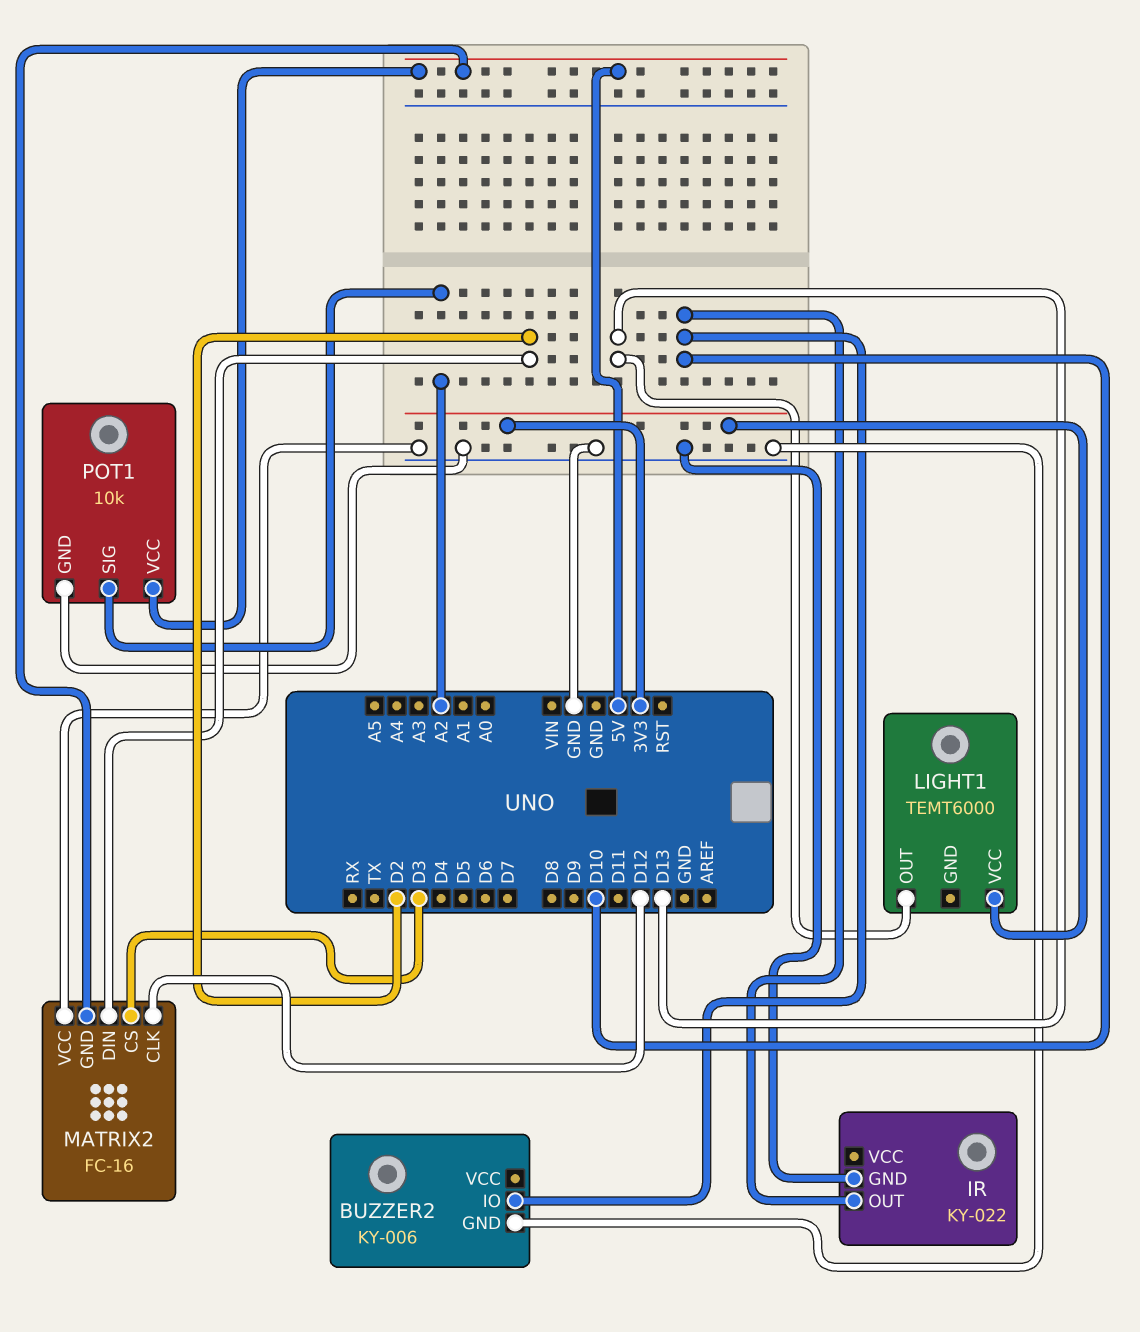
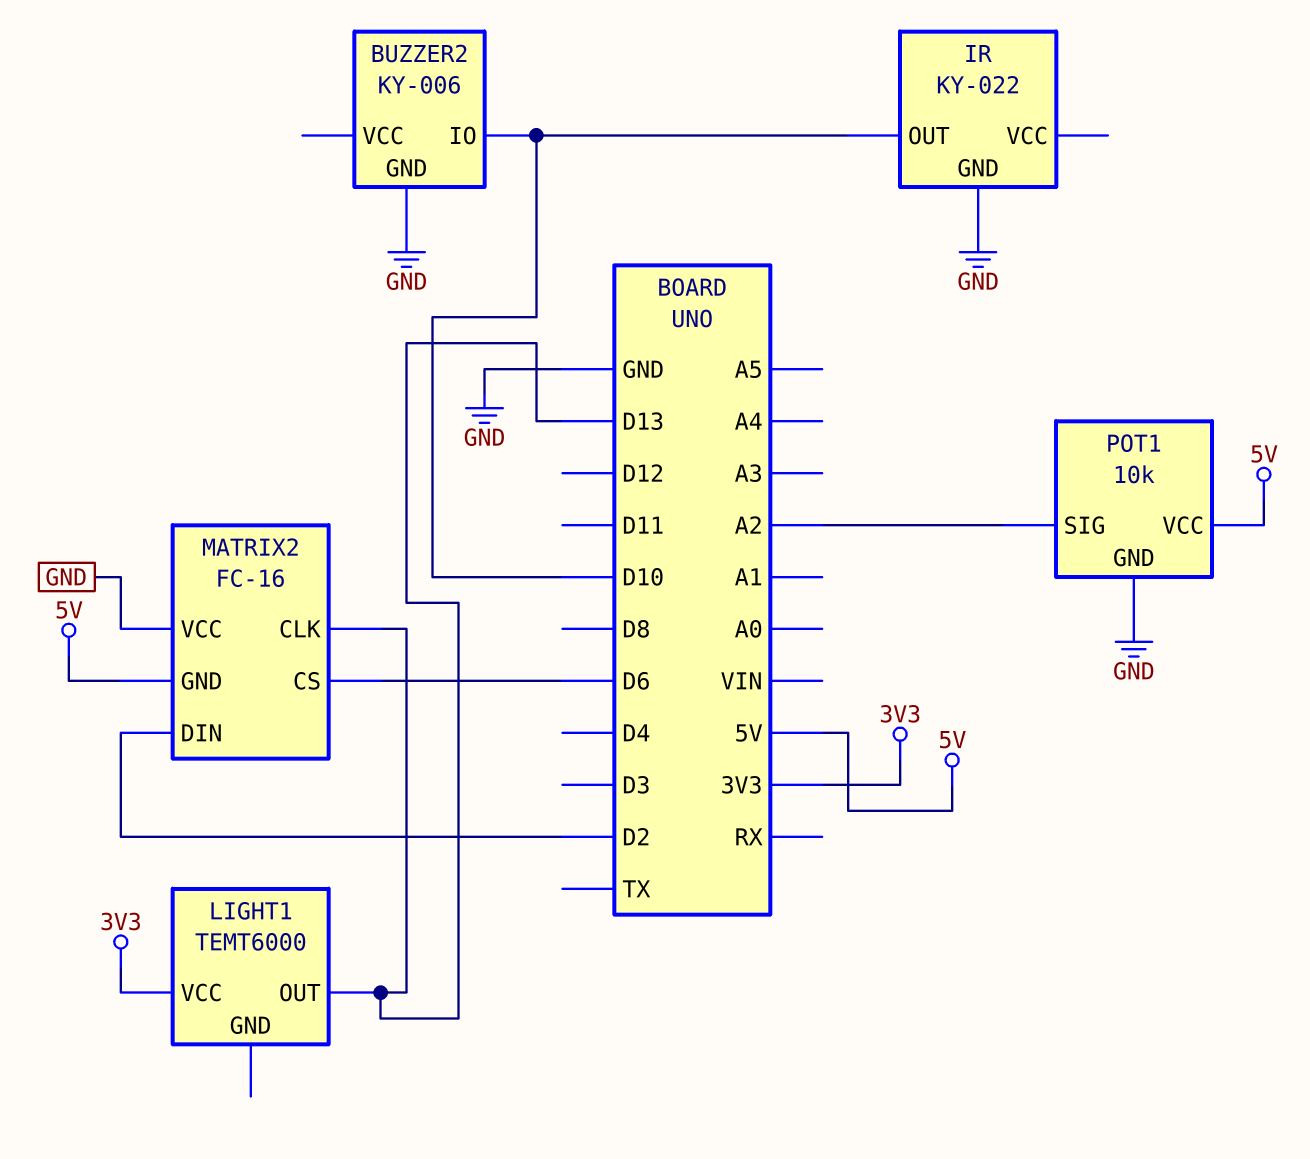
MATRIX2 pin CLK: D12 -> D13
MATRIX2 pin CS: D3 -> D6

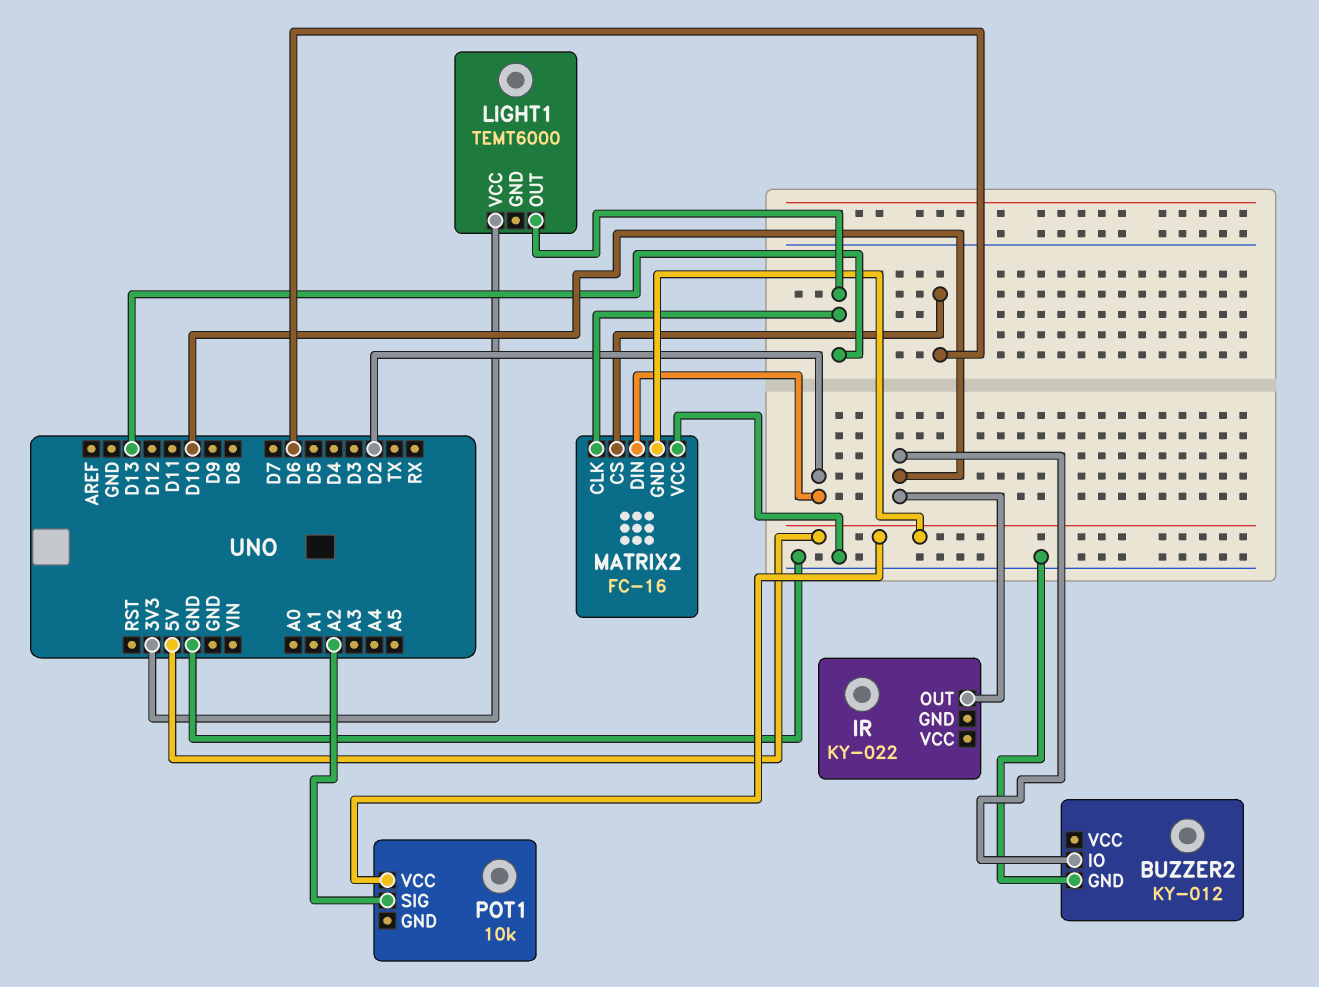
BUZZER2: KY-006 -> KY-012
IR pin GND: GND -> none
POT1 pin GND: GND -> none

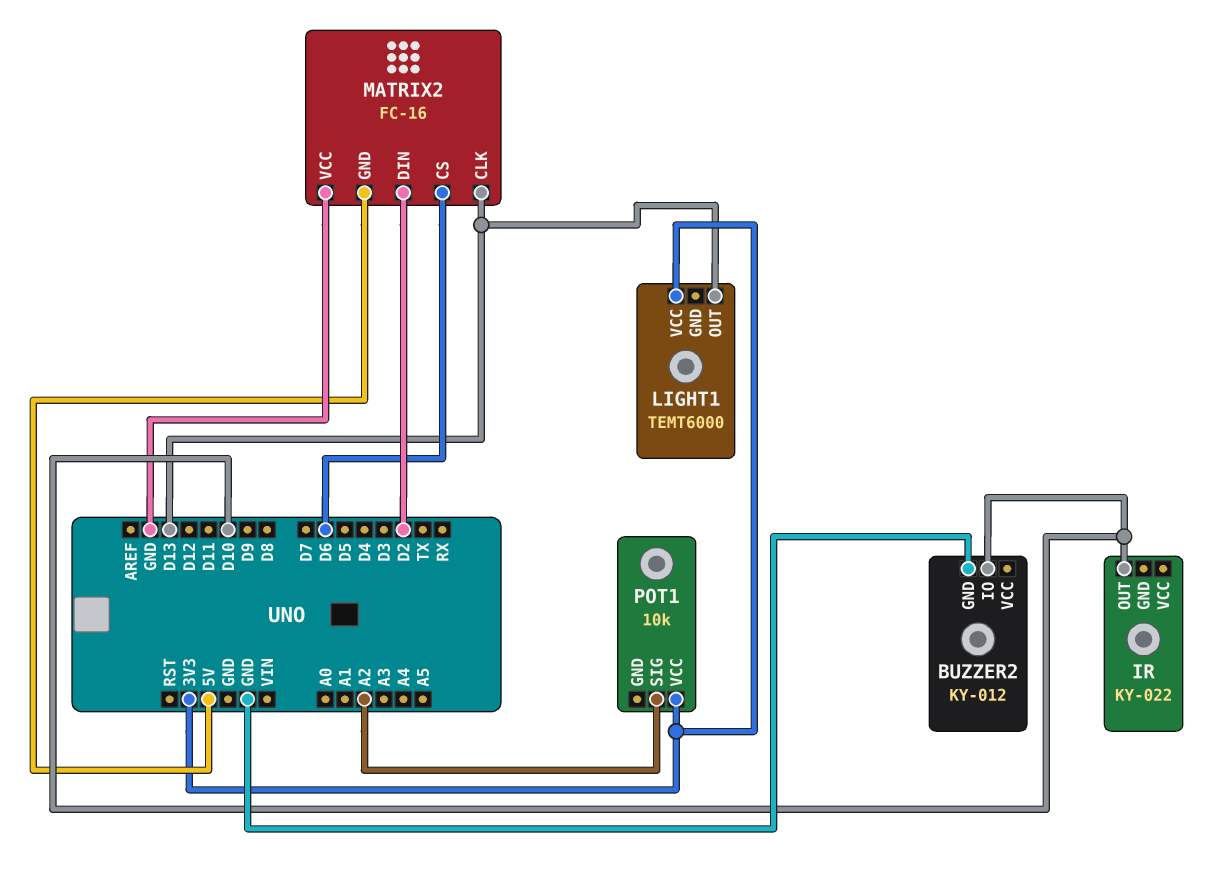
POT1 pin VCC: 5V -> 3V3

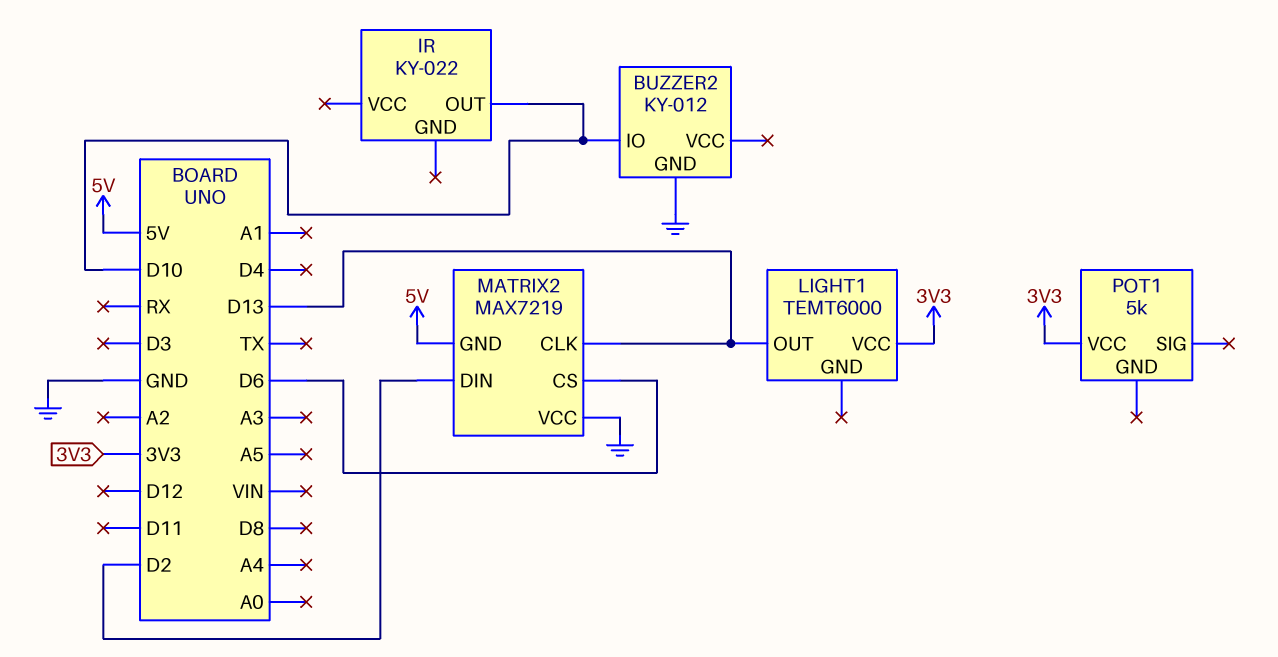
MATRIX2: FC-16 -> MAX7219
POT1: 10k -> 5k
POT1 pin SIG: A2 -> none

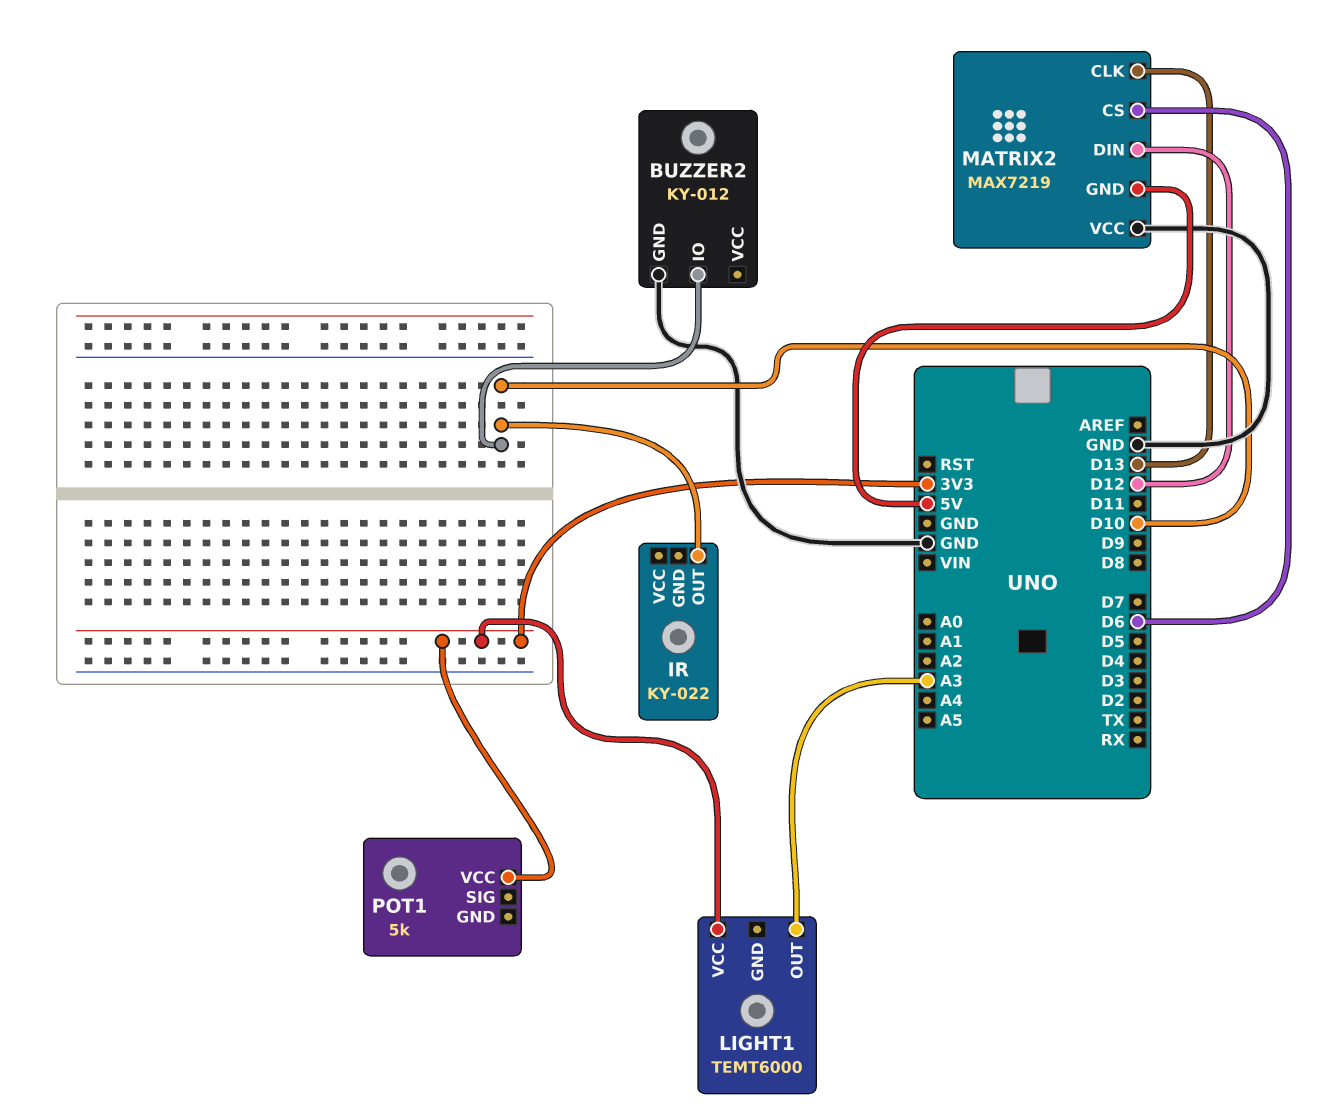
LIGHT1 pin OUT: D13 -> A3
MATRIX2 pin DIN: D2 -> D12

